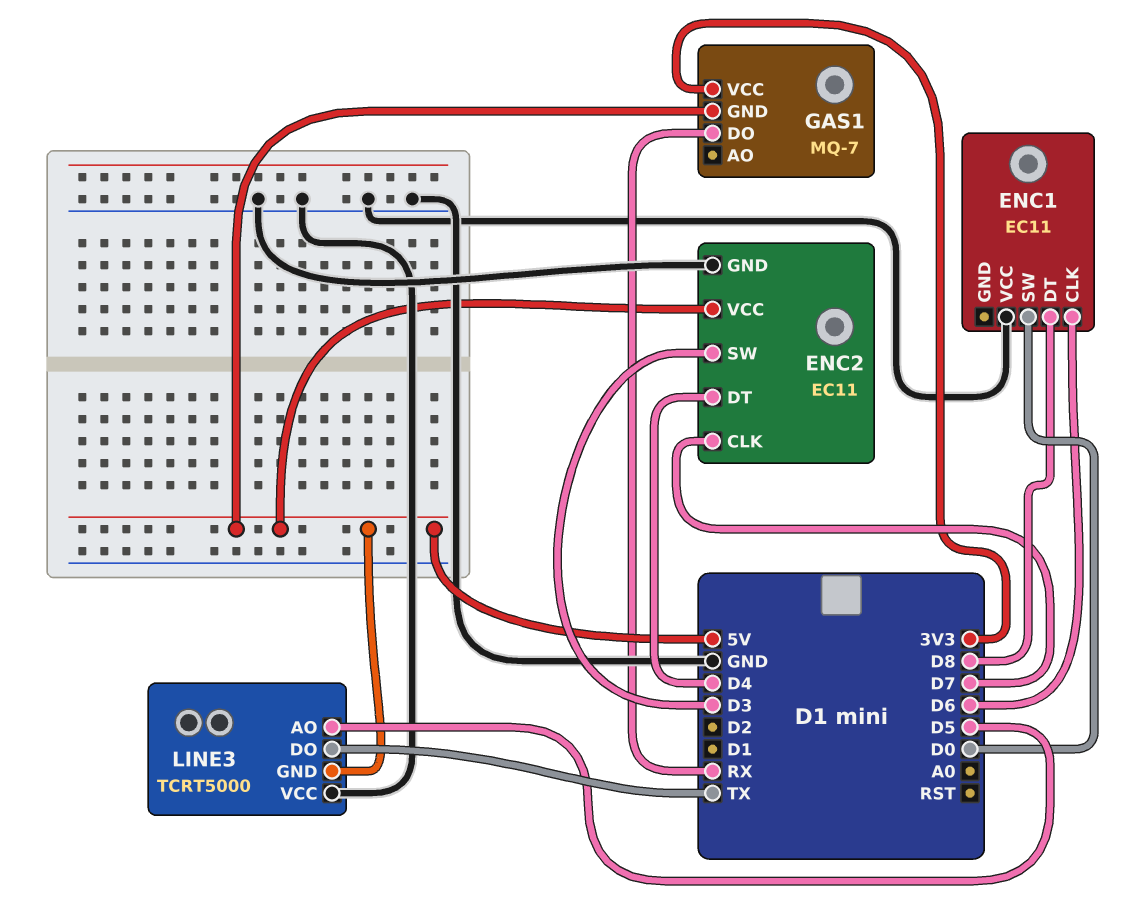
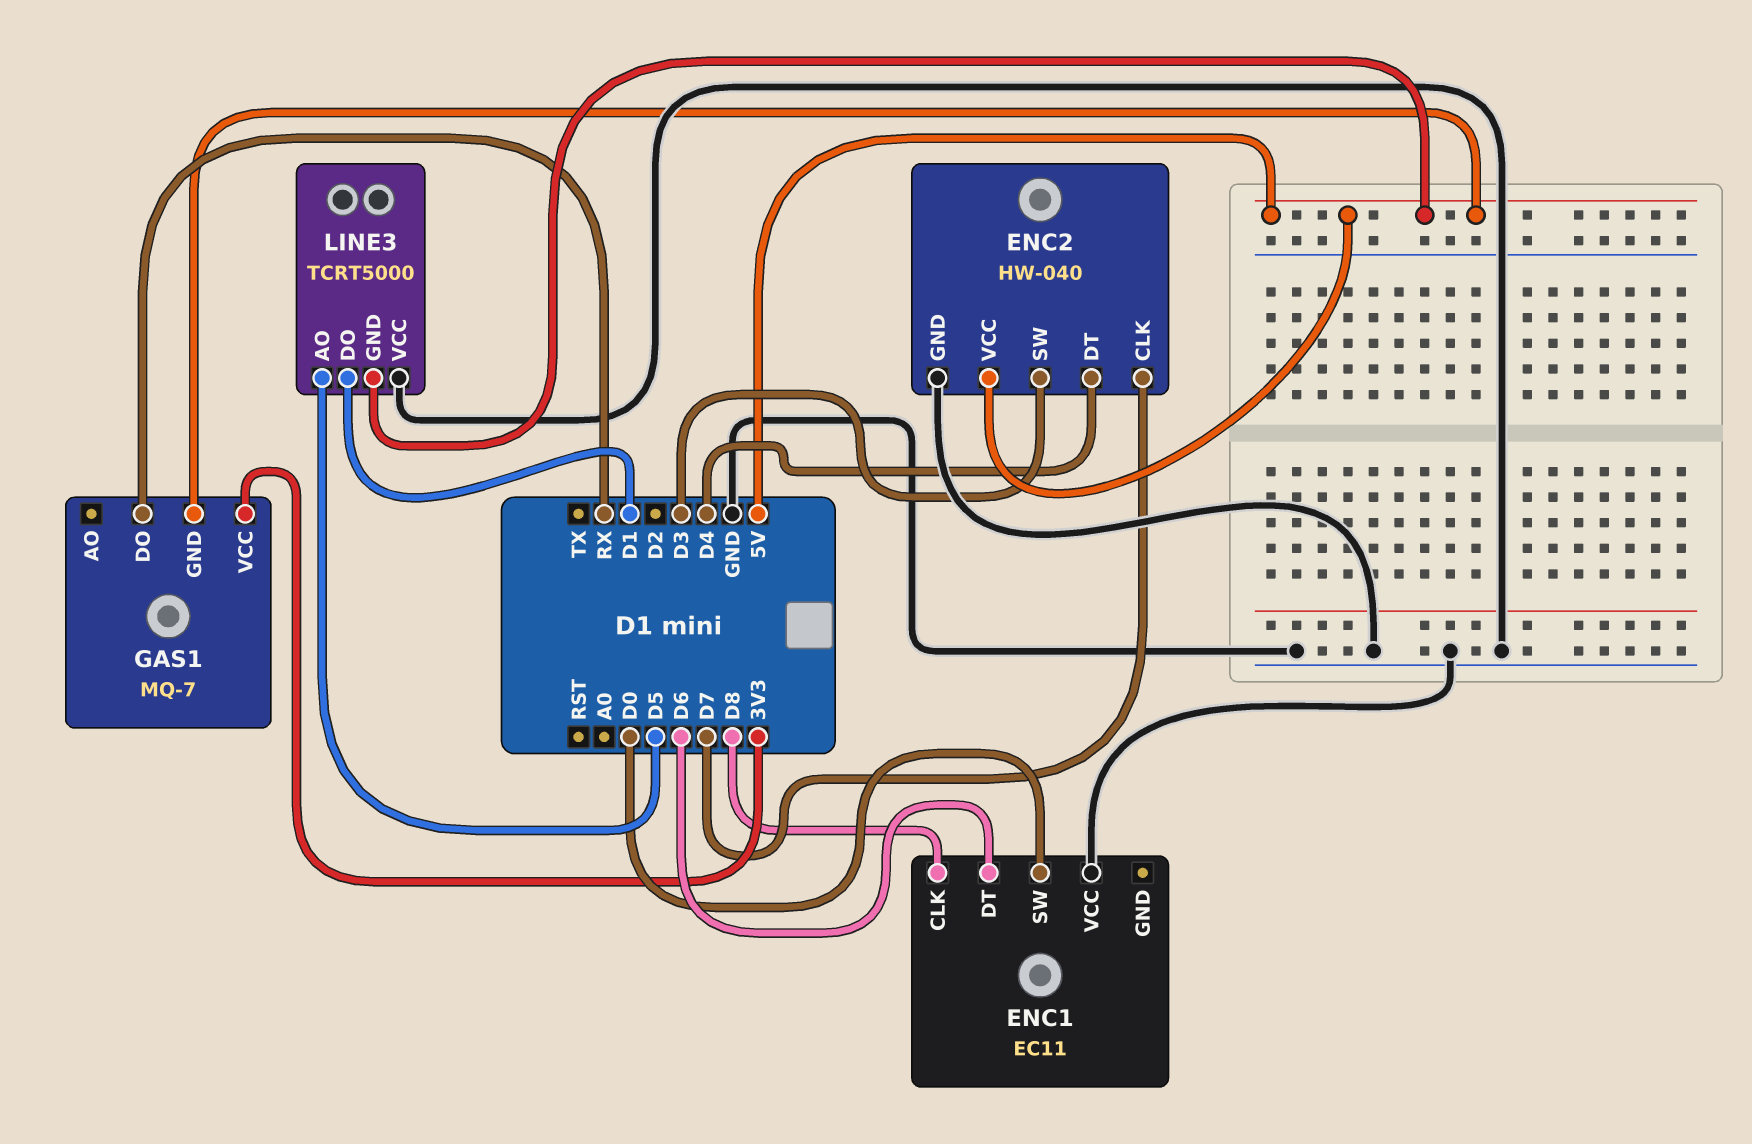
ENC1 pin CLK: D6 -> D8
ENC1 pin DT: D8 -> D6
ENC2: EC11 -> HW-040
LINE3 pin DO: TX -> D1

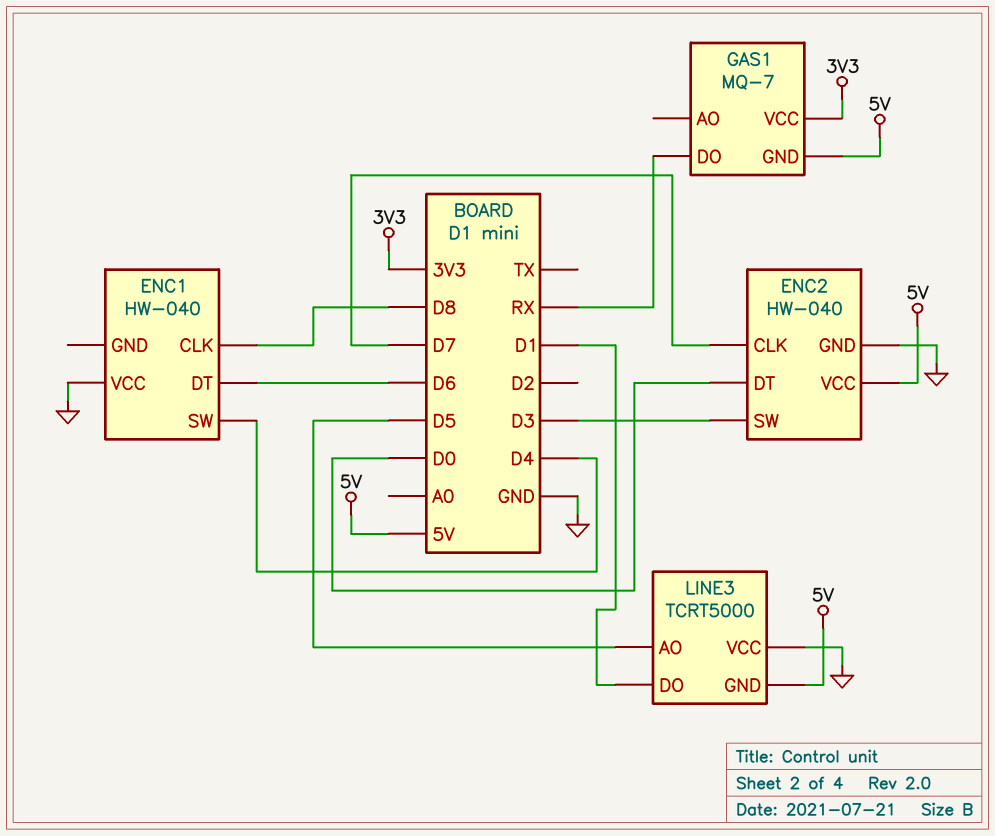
ENC1: EC11 -> HW-040
ENC1 pin SW: D0 -> D4
ENC2 pin DT: D4 -> D0

